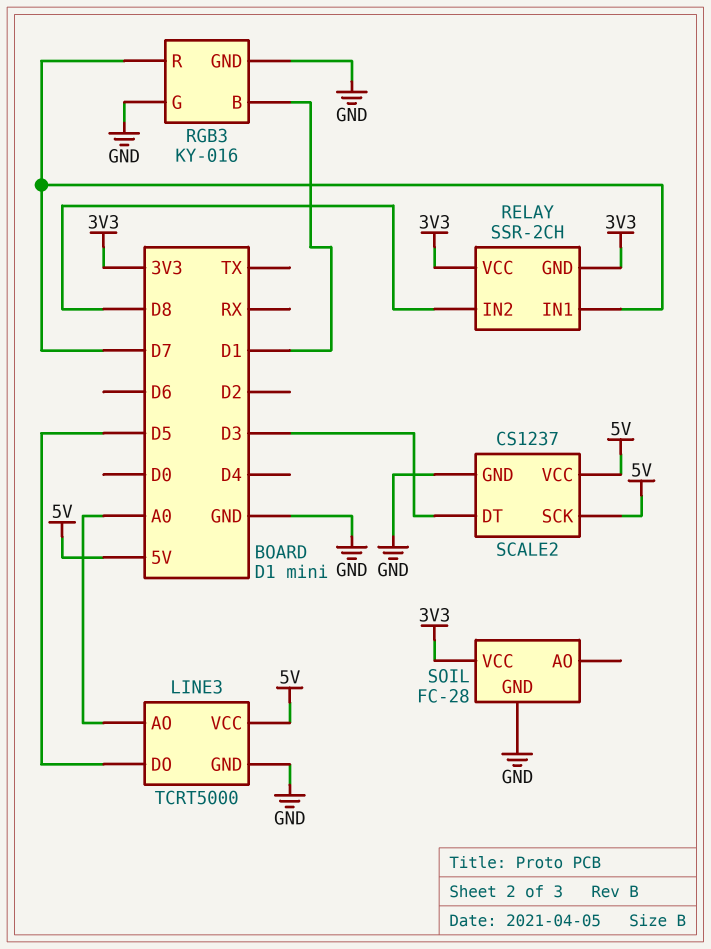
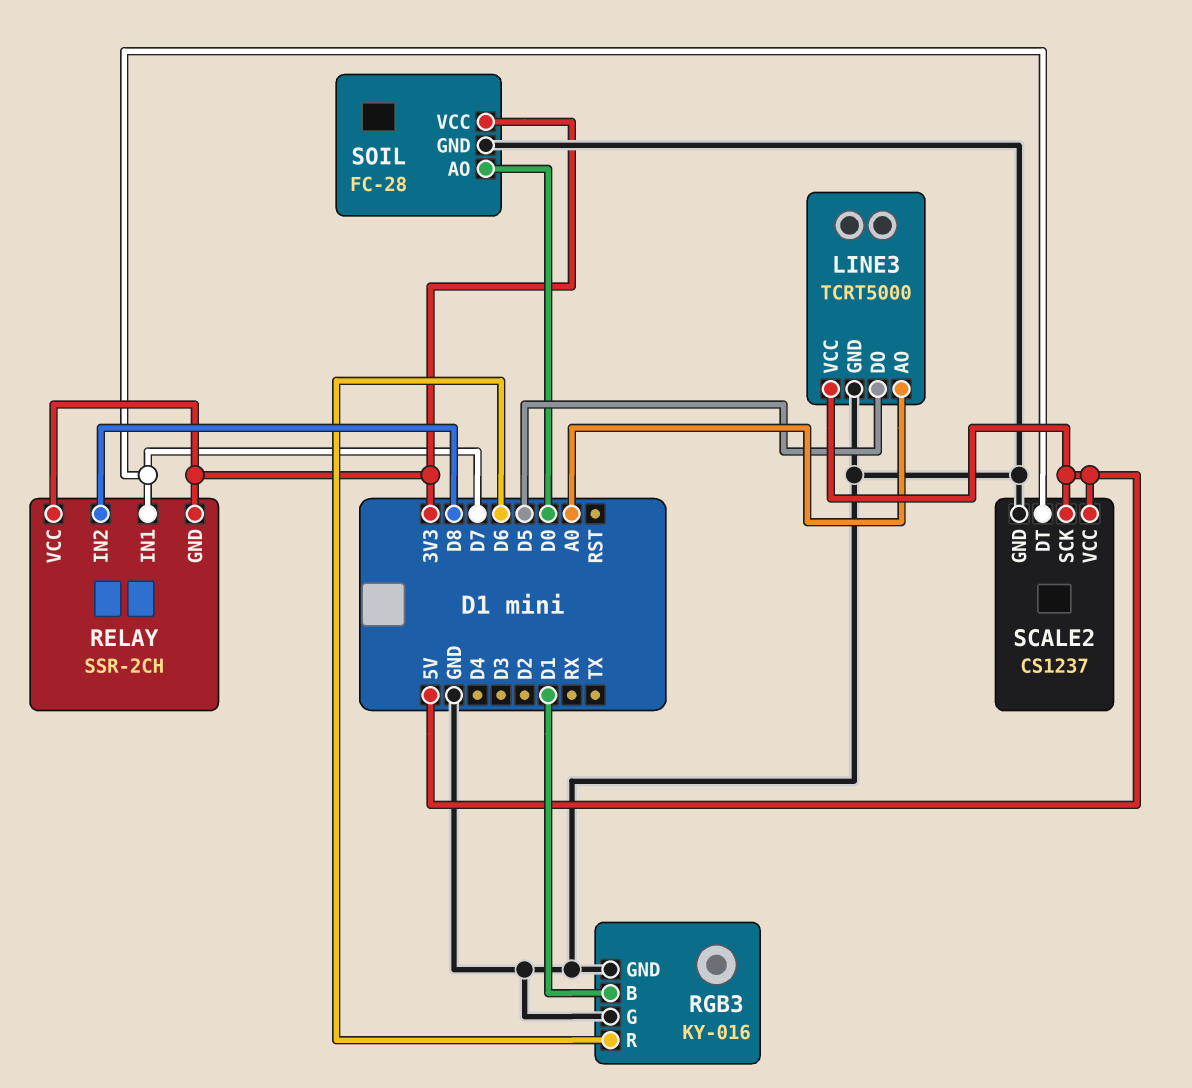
RGB3 pin R: D7 -> D6
SCALE2 pin DT: D3 -> D7
SOIL pin AO: none -> D0

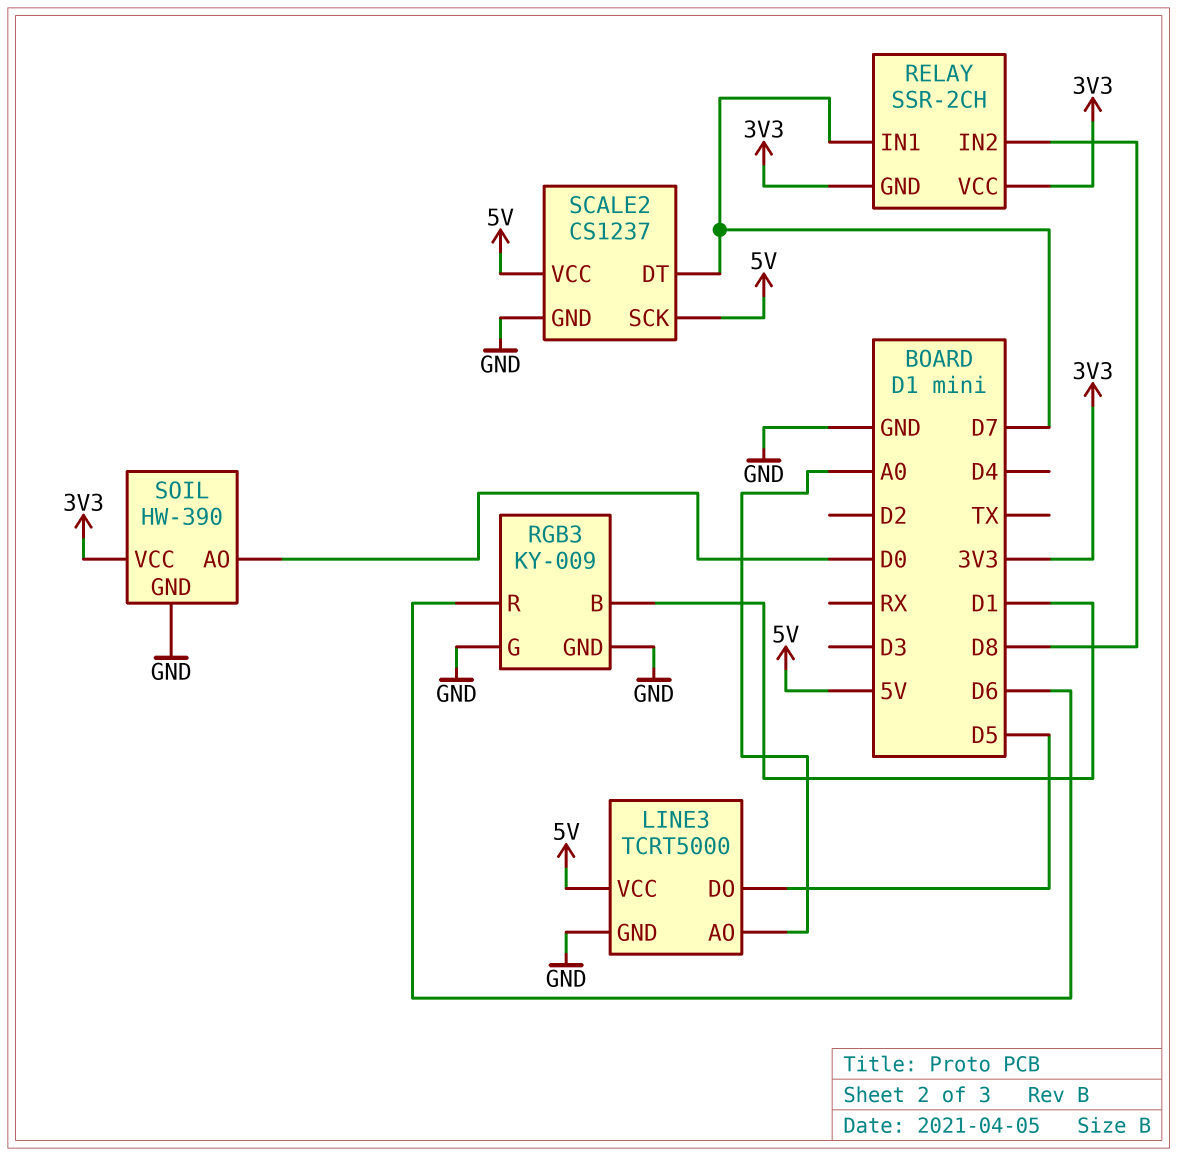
RGB3: KY-016 -> KY-009
SOIL: FC-28 -> HW-390

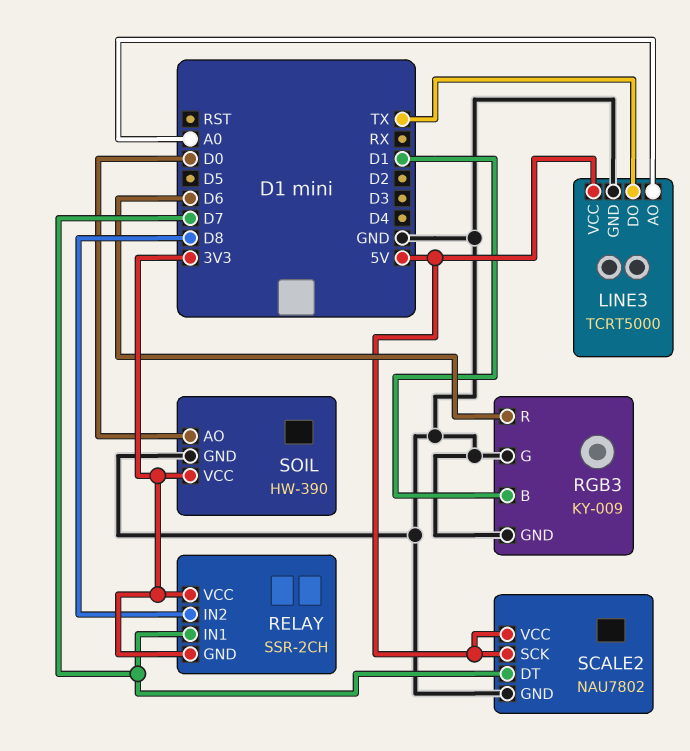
LINE3 pin DO: D5 -> TX
SCALE2: CS1237 -> NAU7802

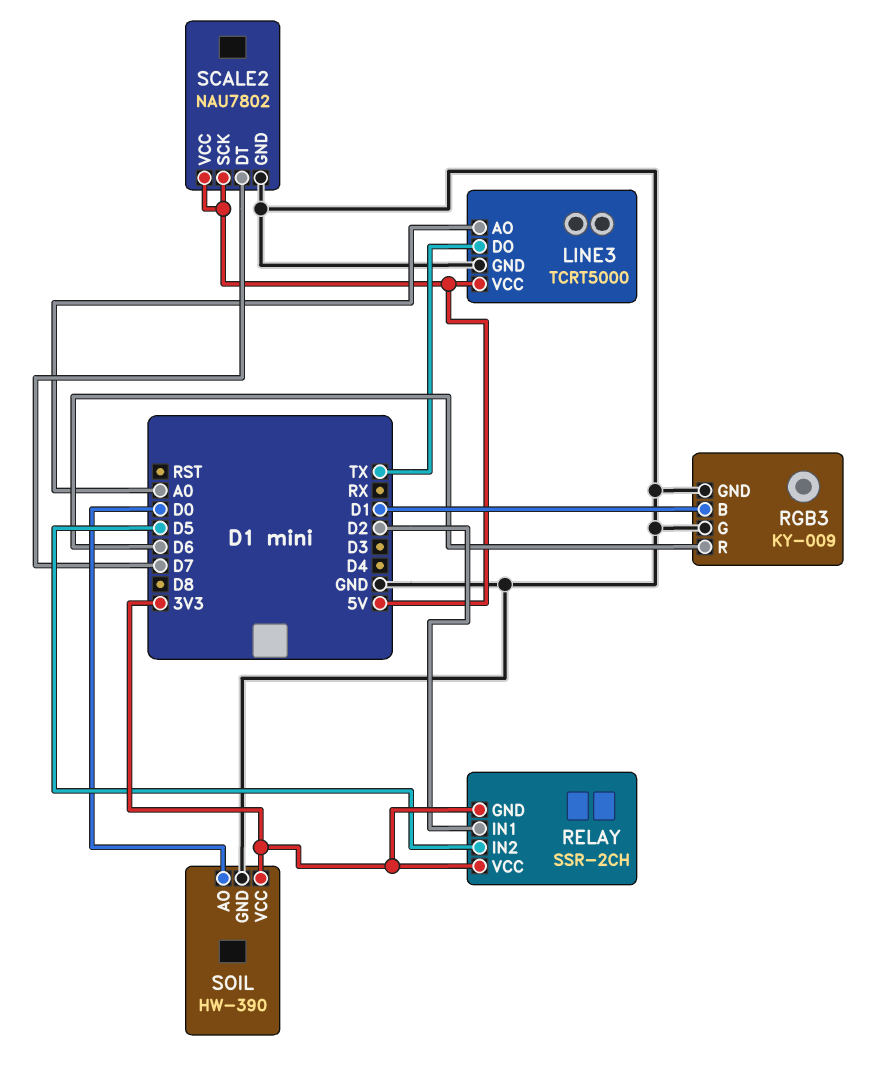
RELAY pin IN1: D7 -> D2
RELAY pin IN2: D8 -> D5

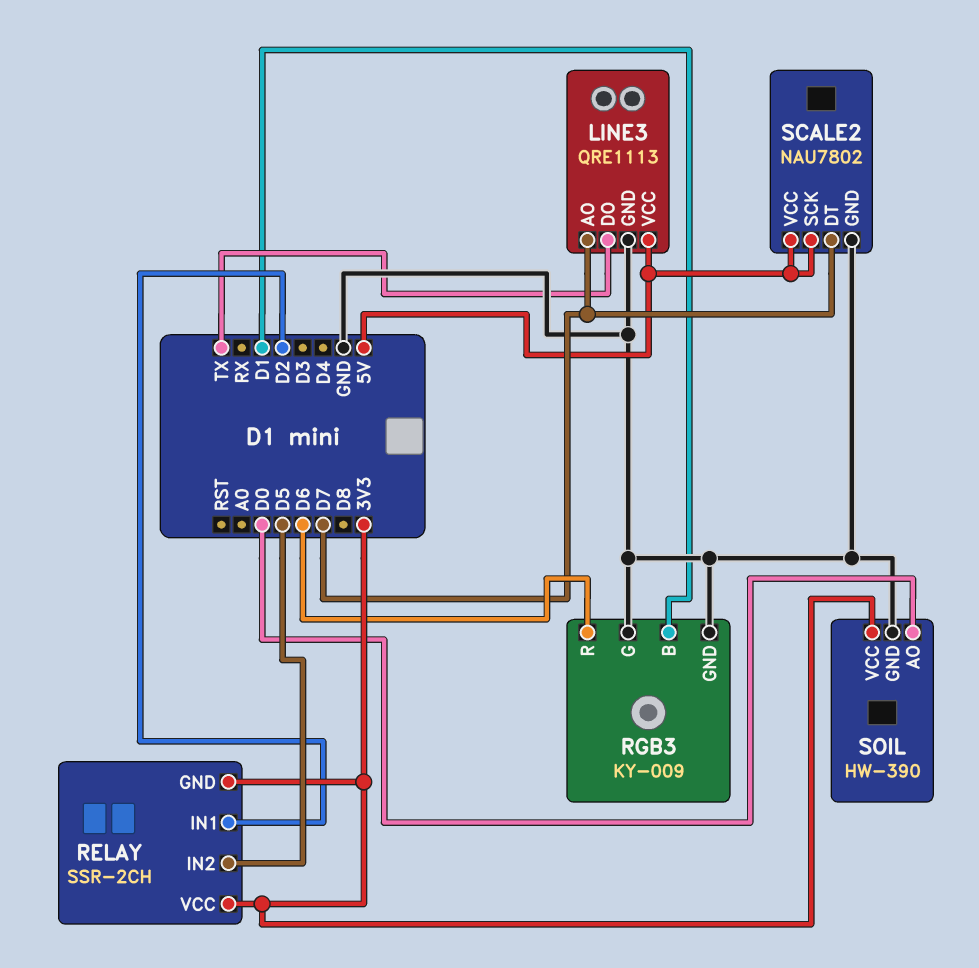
LINE3: TCRT5000 -> QRE1113
LINE3 pin AO: A0 -> D7

